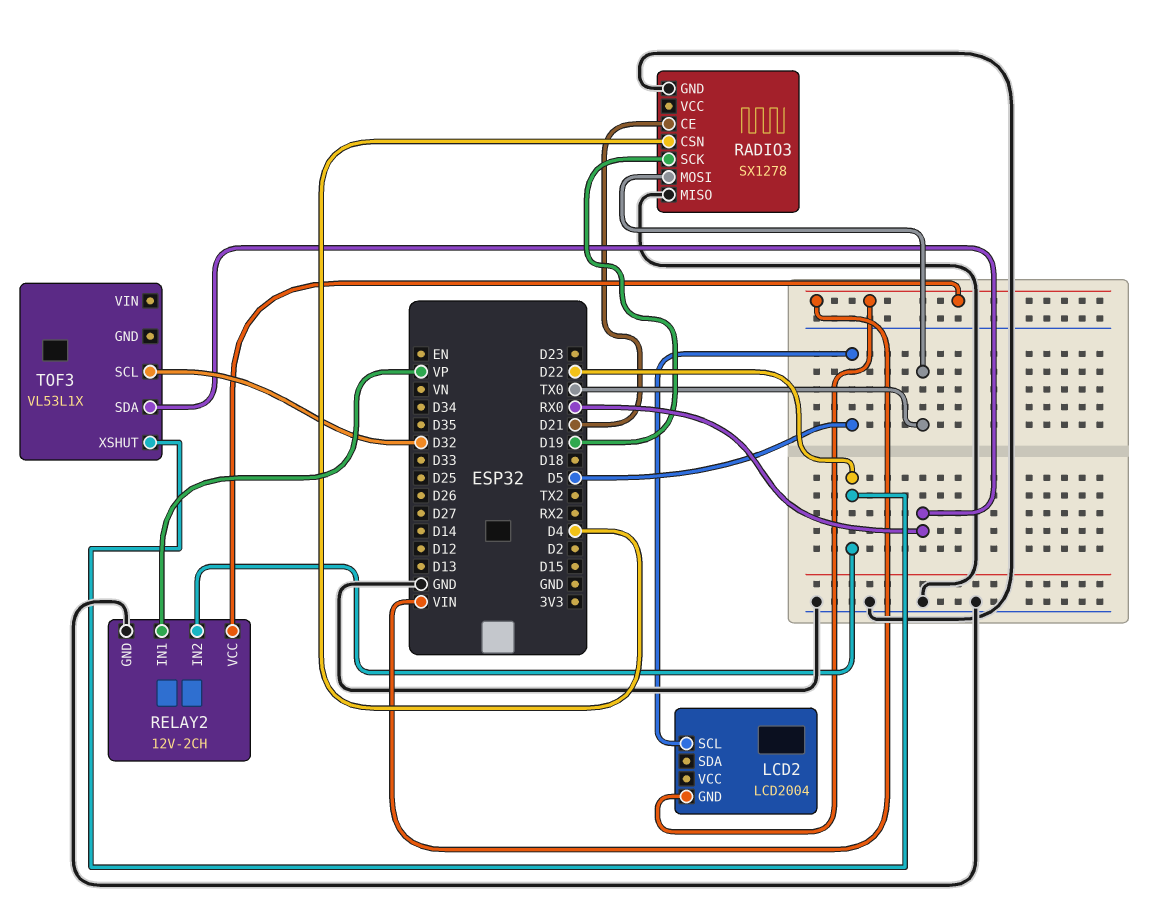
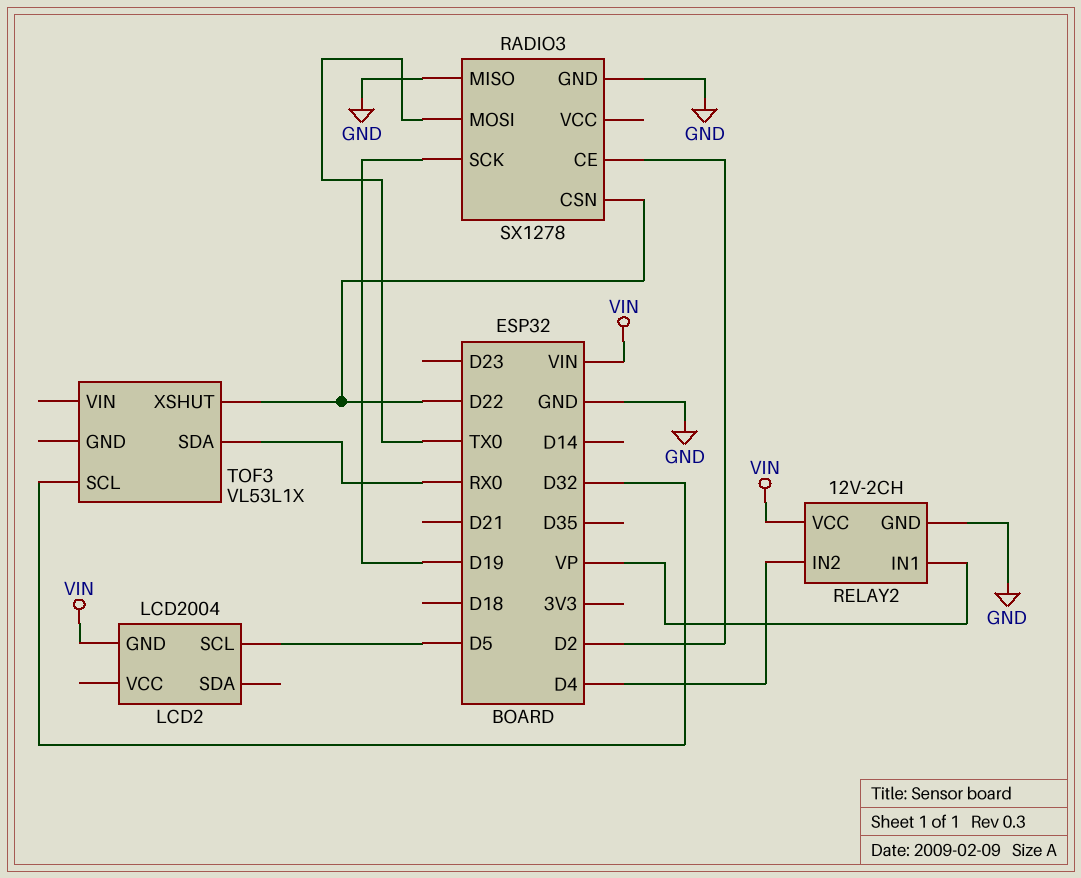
RADIO3 pin CE: D21 -> D2
RADIO3 pin CSN: D4 -> D22
RELAY2 pin IN2: D22 -> D4

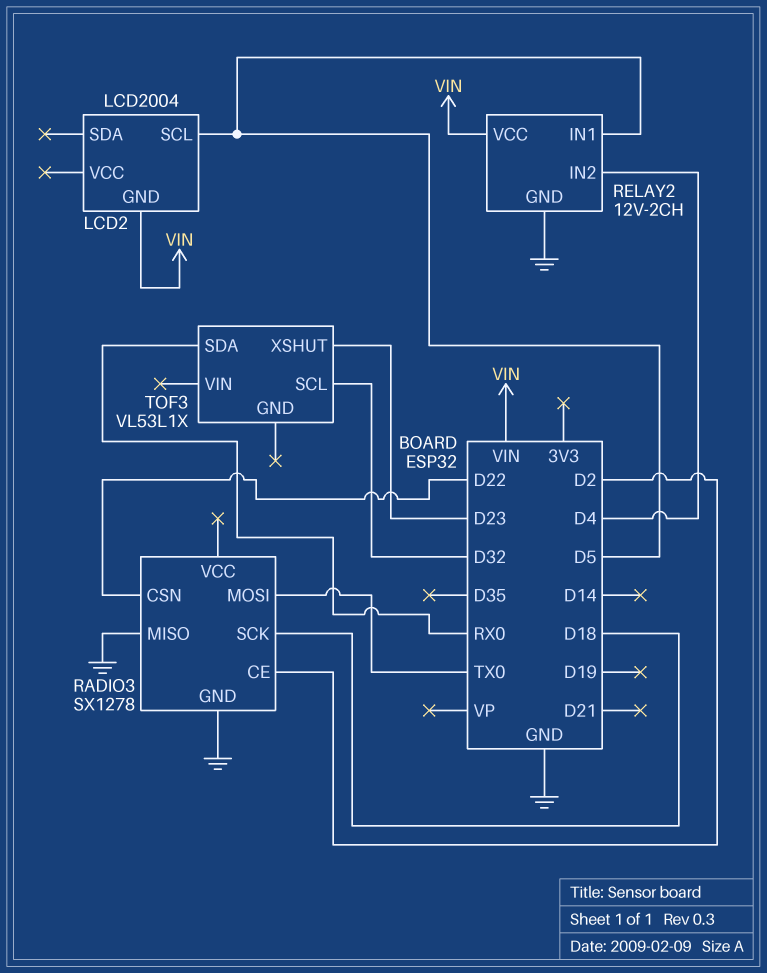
RADIO3 pin SCK: D19 -> D18
RELAY2 pin IN1: VP -> D5
TOF3 pin XSHUT: D22 -> D23

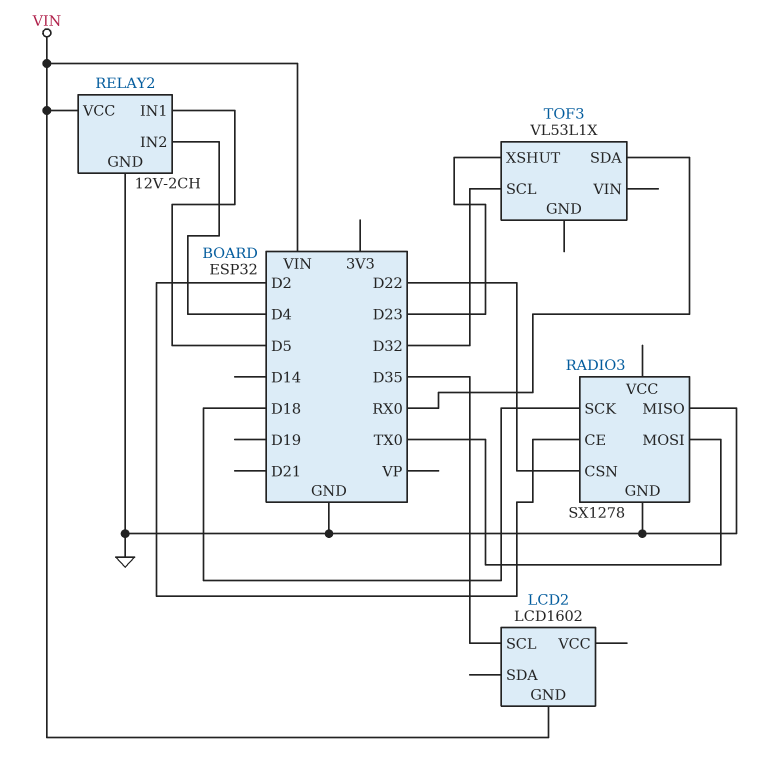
LCD2: LCD2004 -> LCD1602
LCD2 pin SCL: D5 -> D35

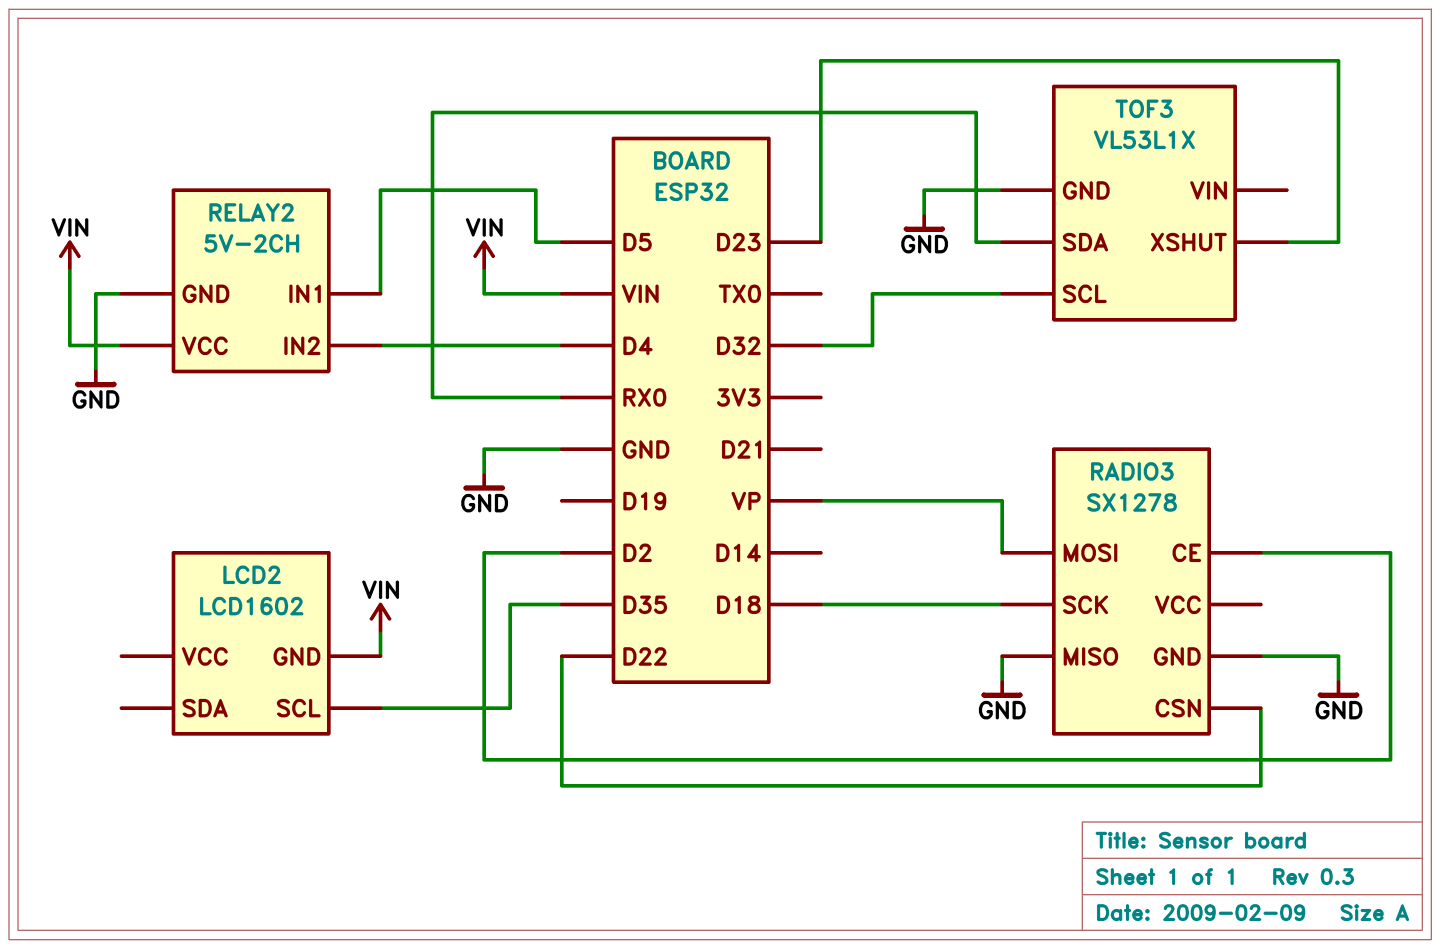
RADIO3 pin MOSI: TX0 -> VP
RELAY2: 12V-2CH -> 5V-2CH
TOF3 pin GND: none -> GND

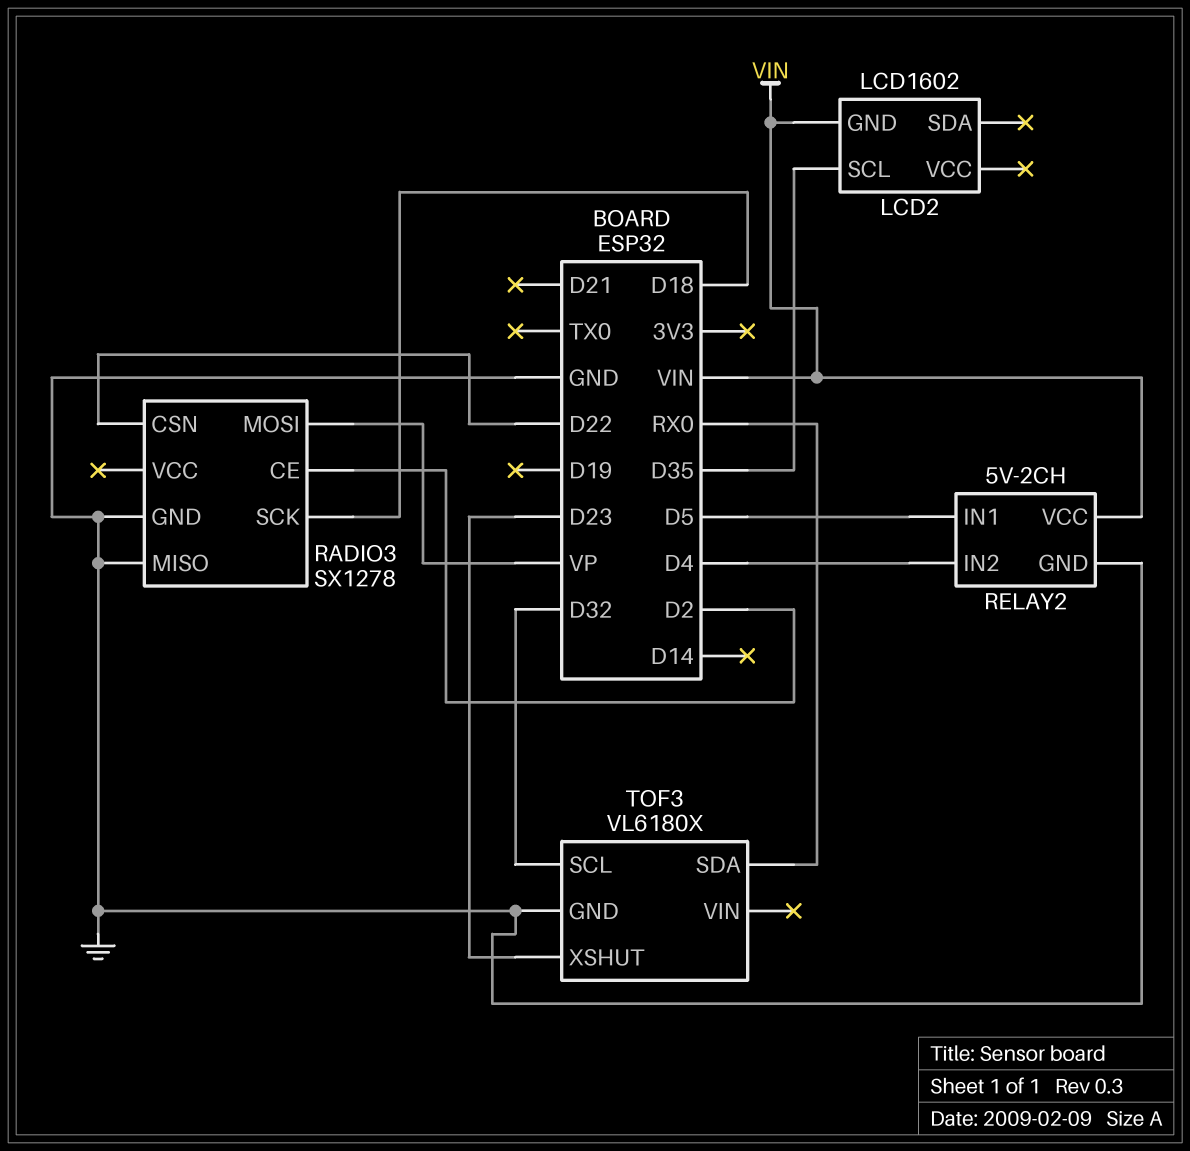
TOF3: VL53L1X -> VL6180X

